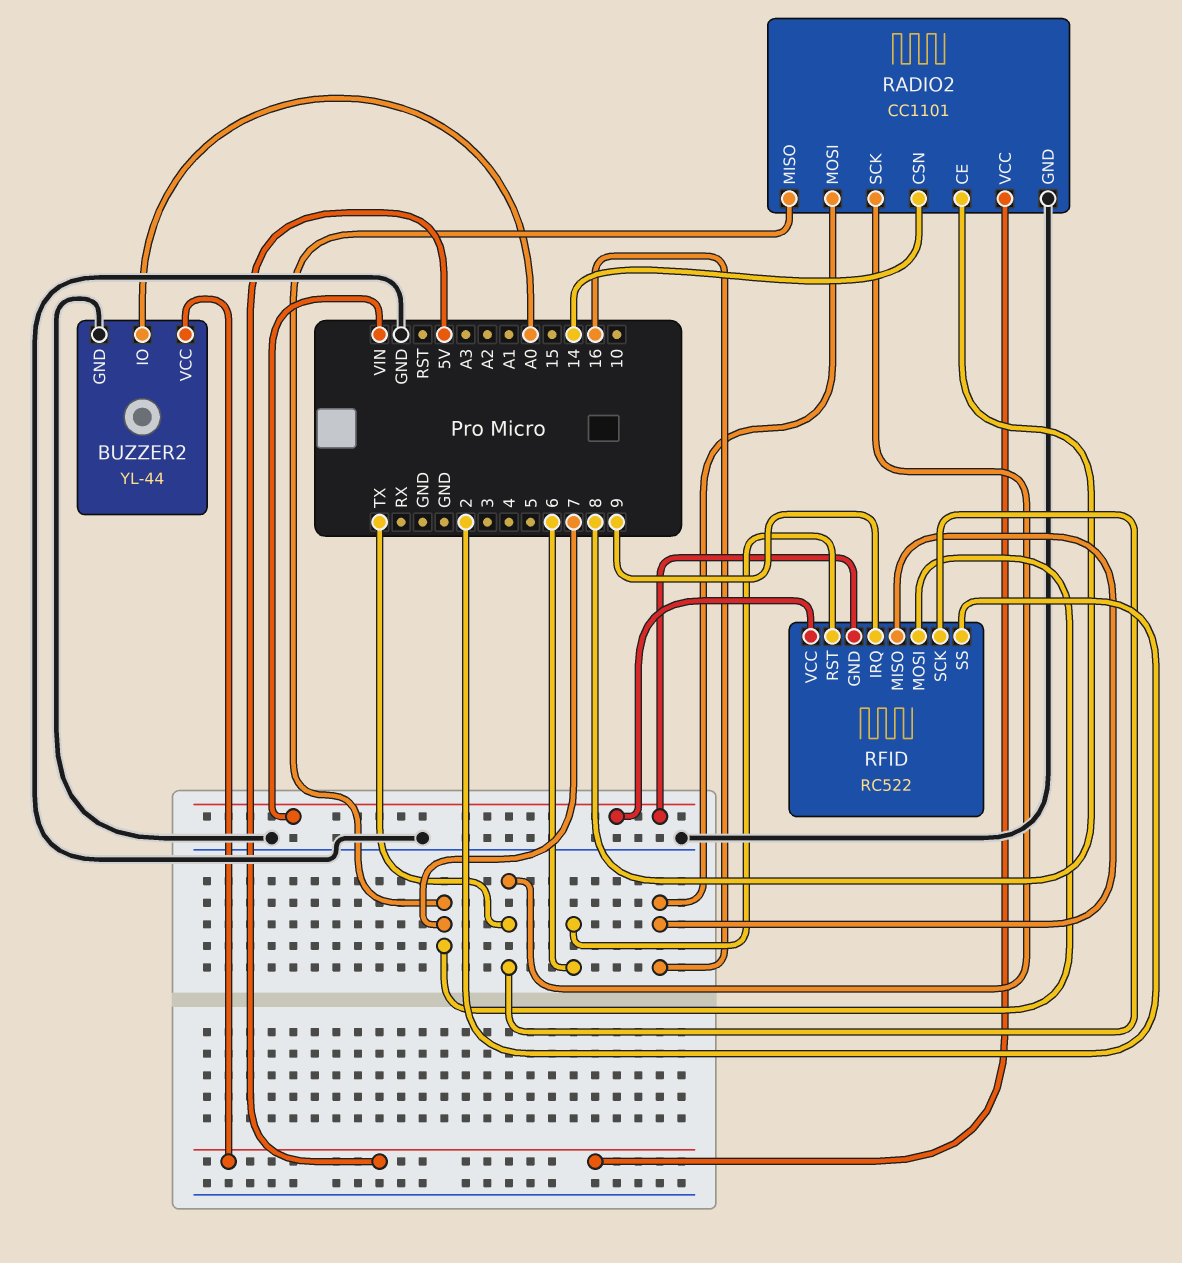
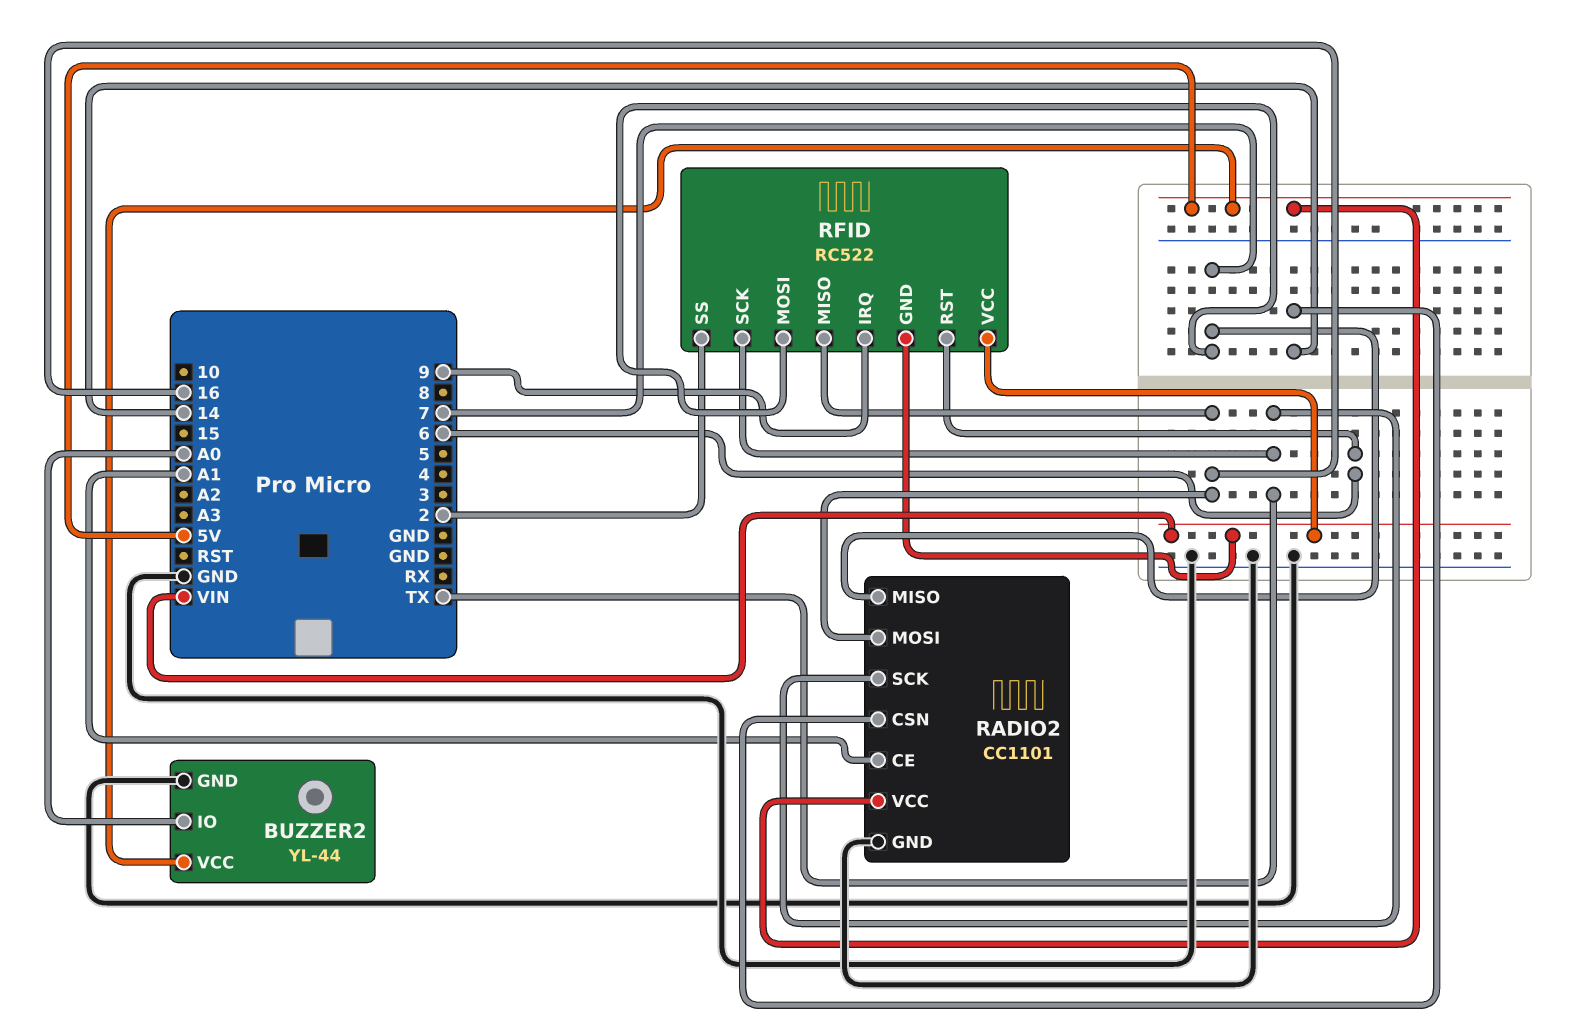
RADIO2 pin CE: 8 -> A1

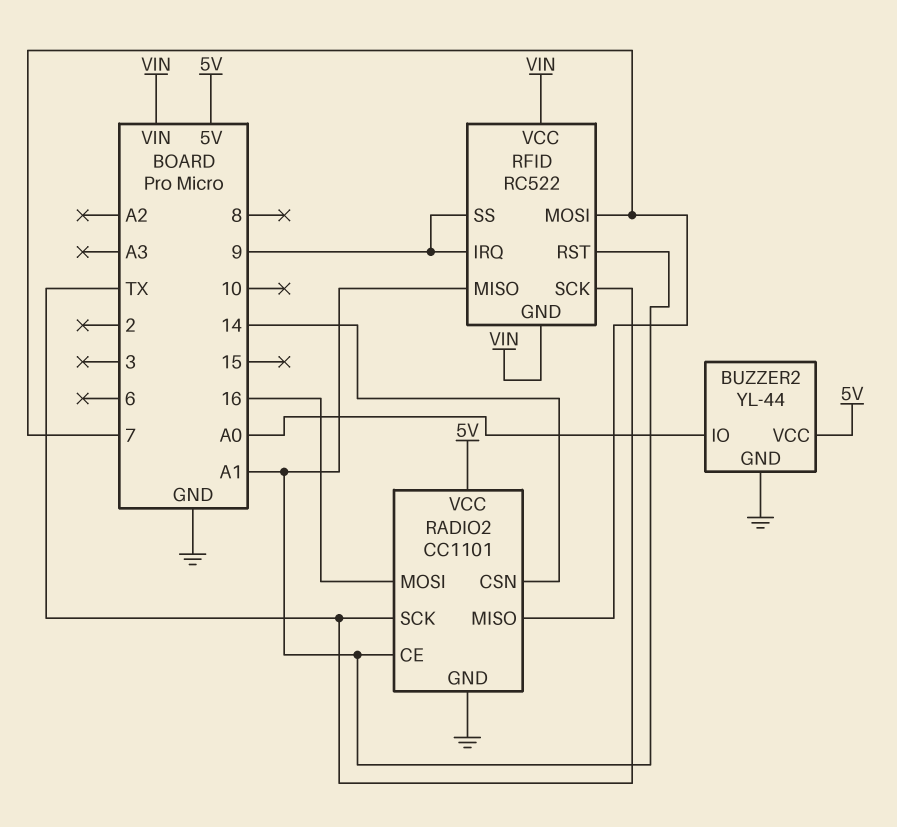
RFID pin MISO: 16 -> A1
RFID pin RST: 6 -> A1
RFID pin SS: 2 -> 9

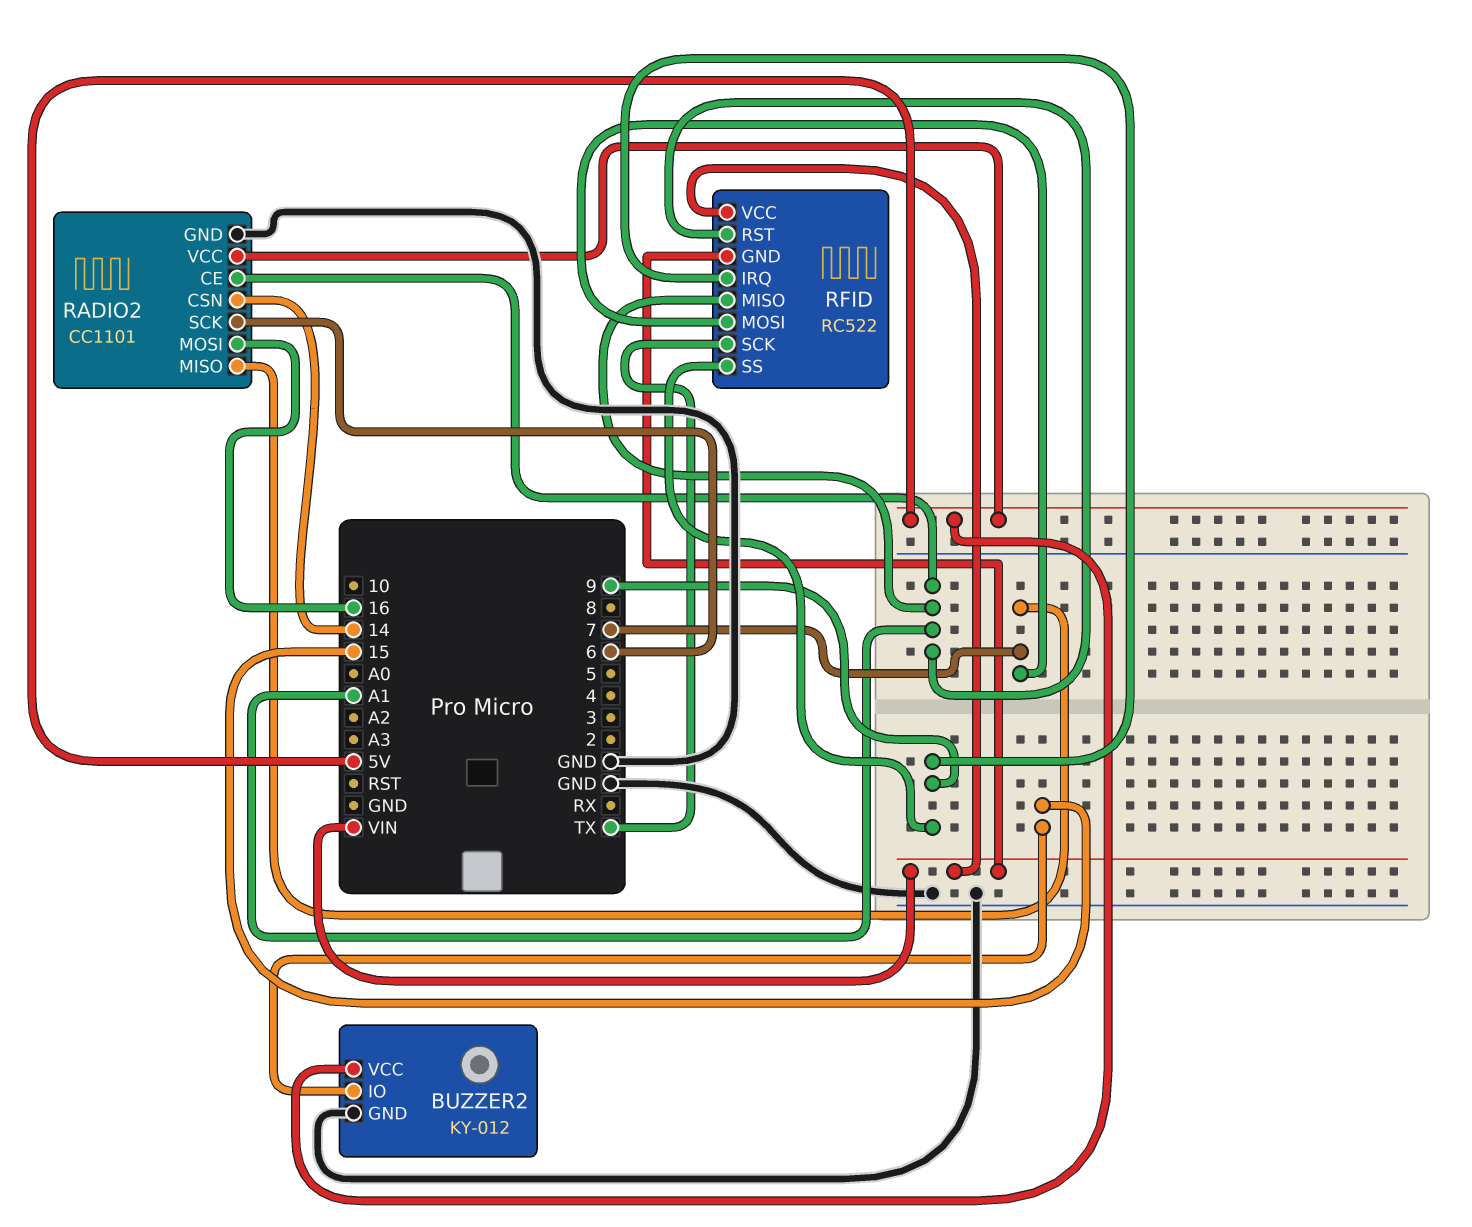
BUZZER2: YL-44 -> KY-012
BUZZER2 pin IO: A0 -> 15
RADIO2 pin SCK: TX -> 6

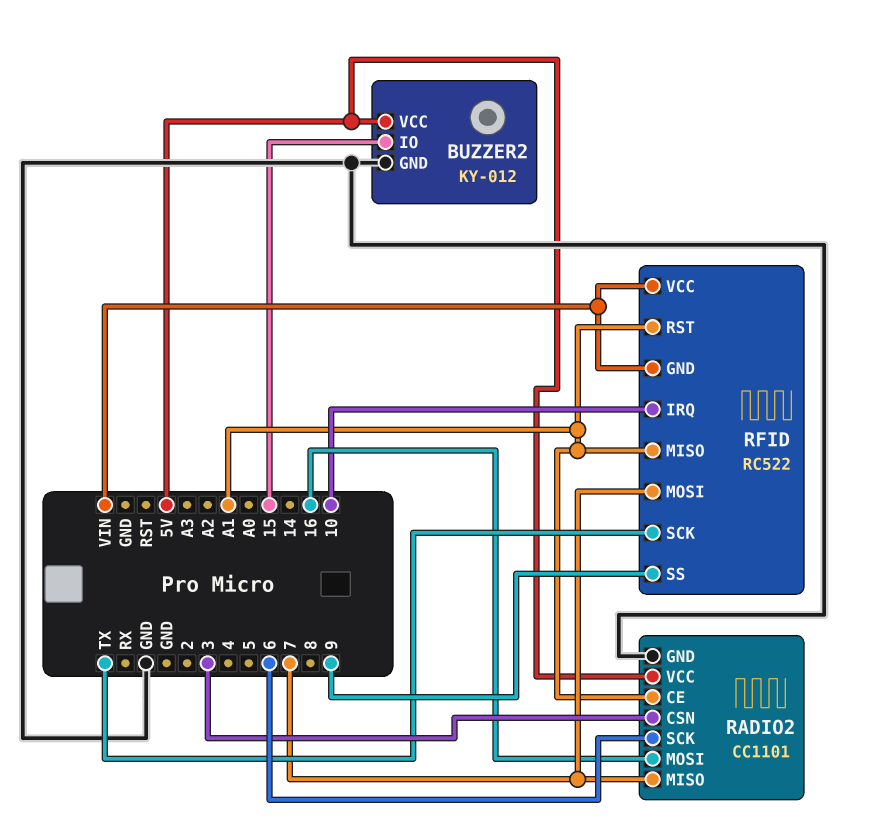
RADIO2 pin CSN: 14 -> 3
RFID pin IRQ: 9 -> 10

